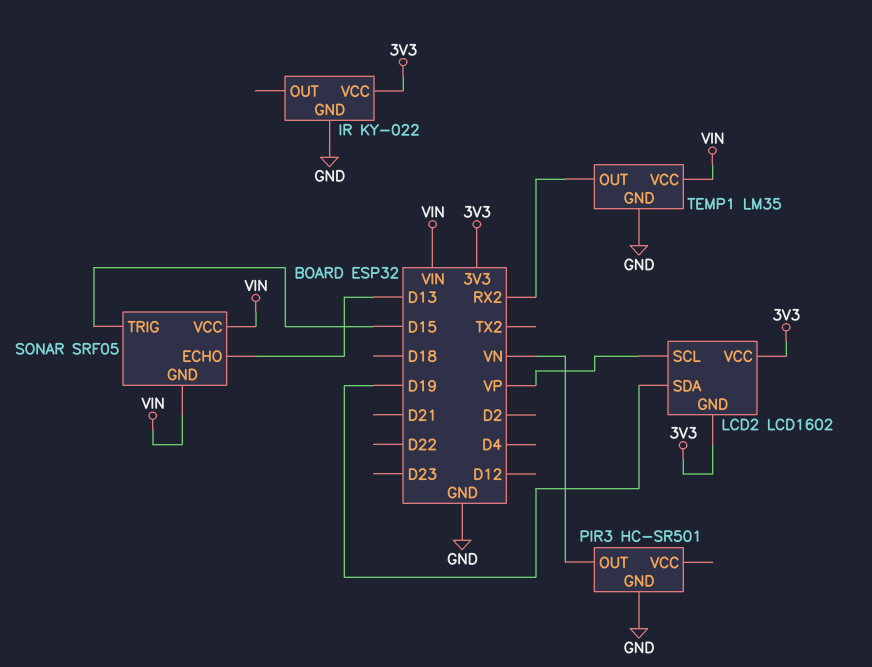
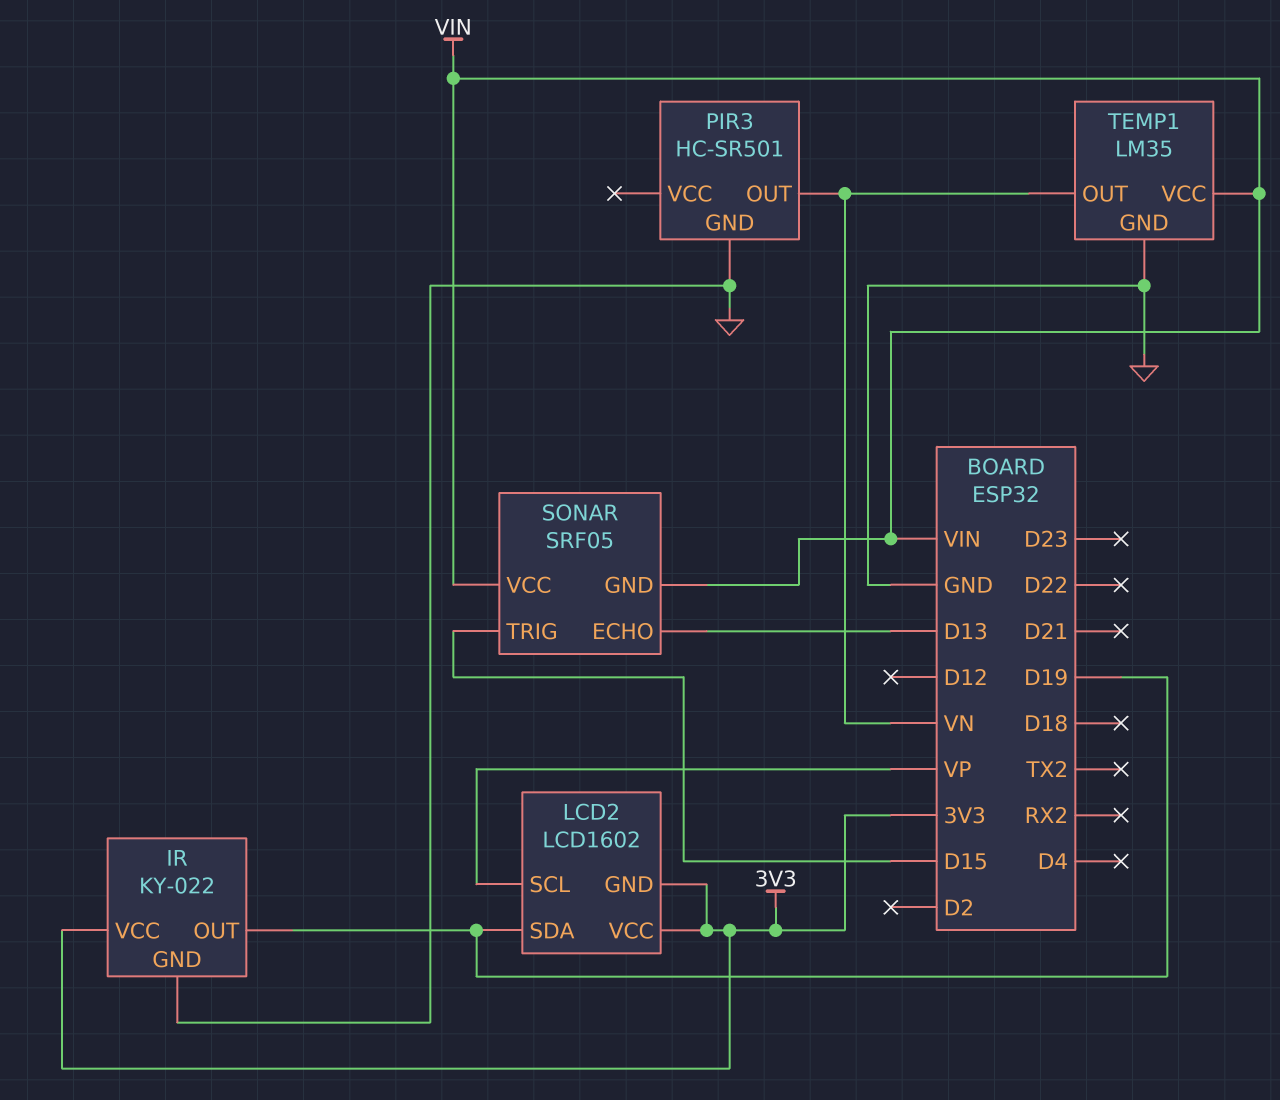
IR pin OUT: none -> D19
TEMP1 pin OUT: RX2 -> VN

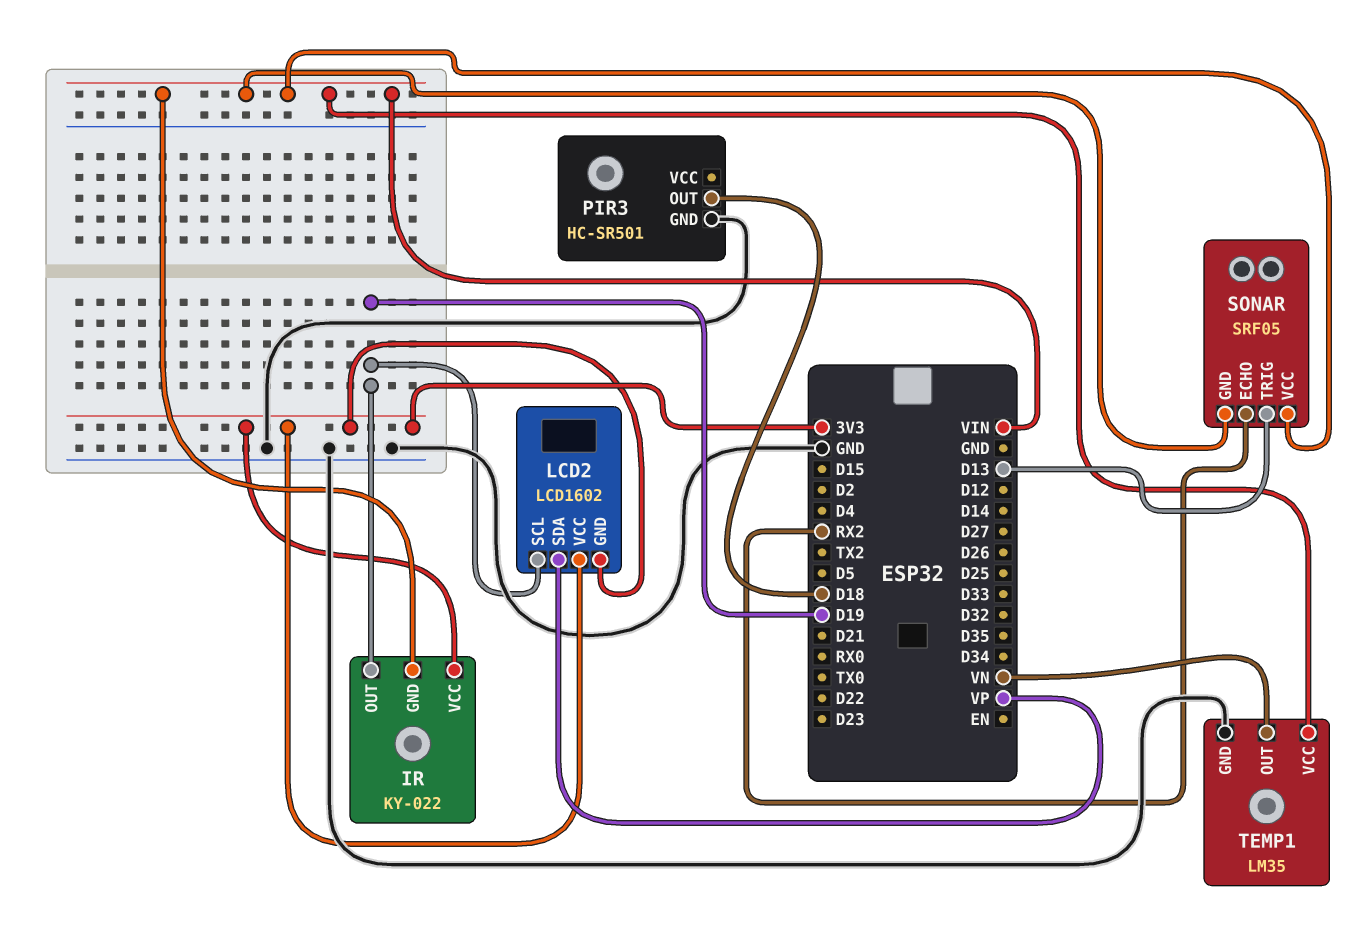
IR pin GND: GND -> VIN
LCD2 pin SCL: VP -> D19
LCD2 pin SDA: D19 -> VP
PIR3 pin OUT: VN -> D18
SONAR pin ECHO: D13 -> RX2
SONAR pin TRIG: D15 -> D13

